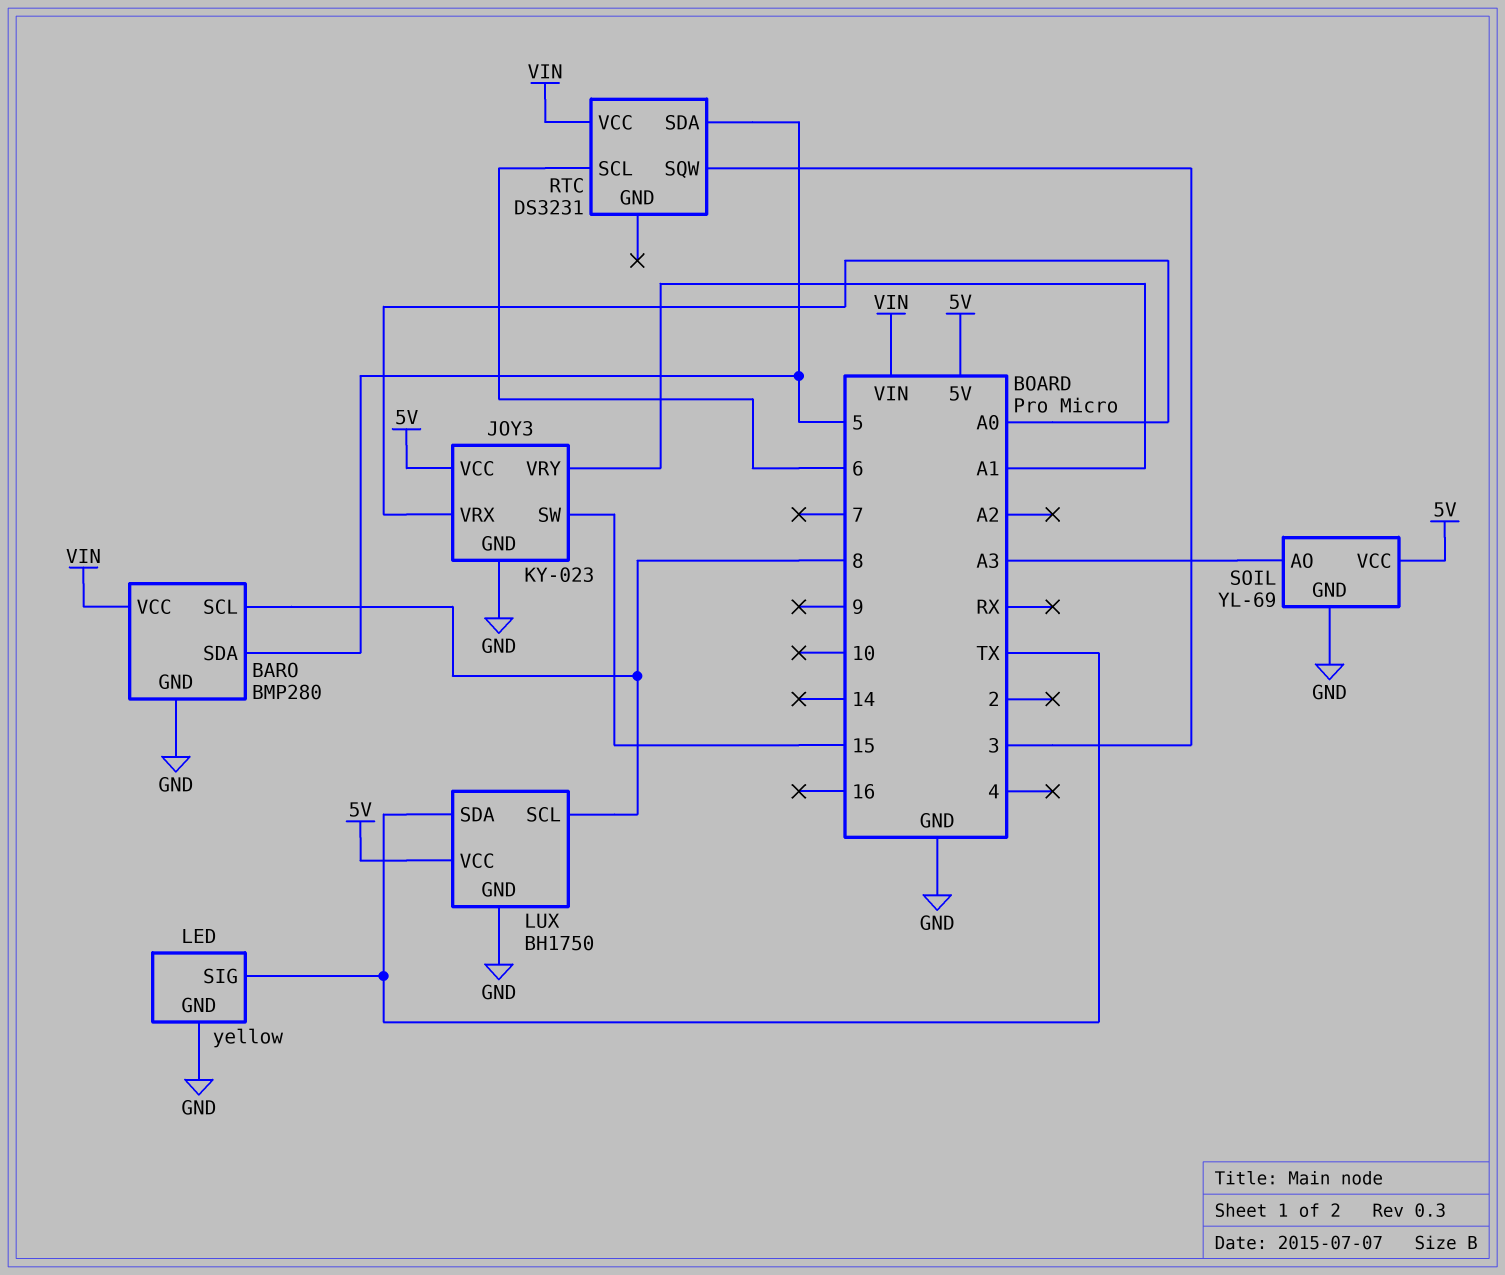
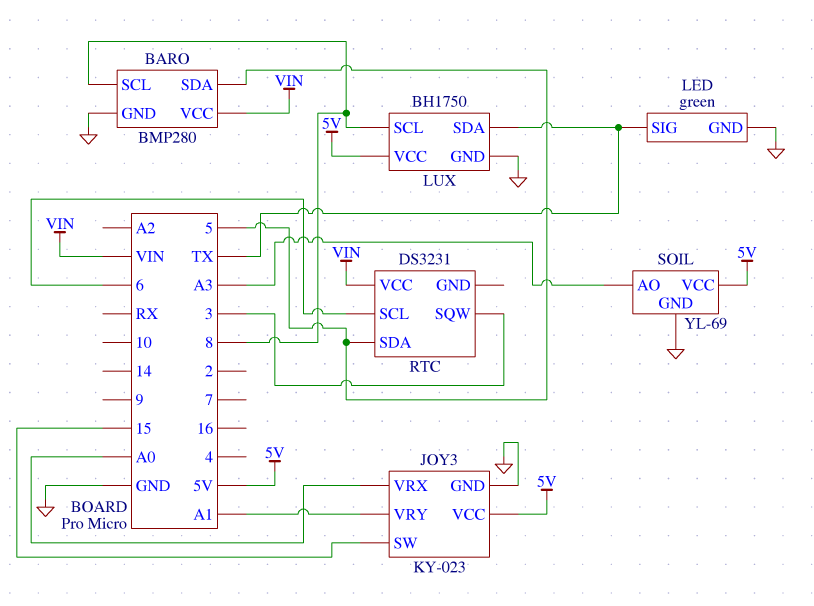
LED: yellow -> green

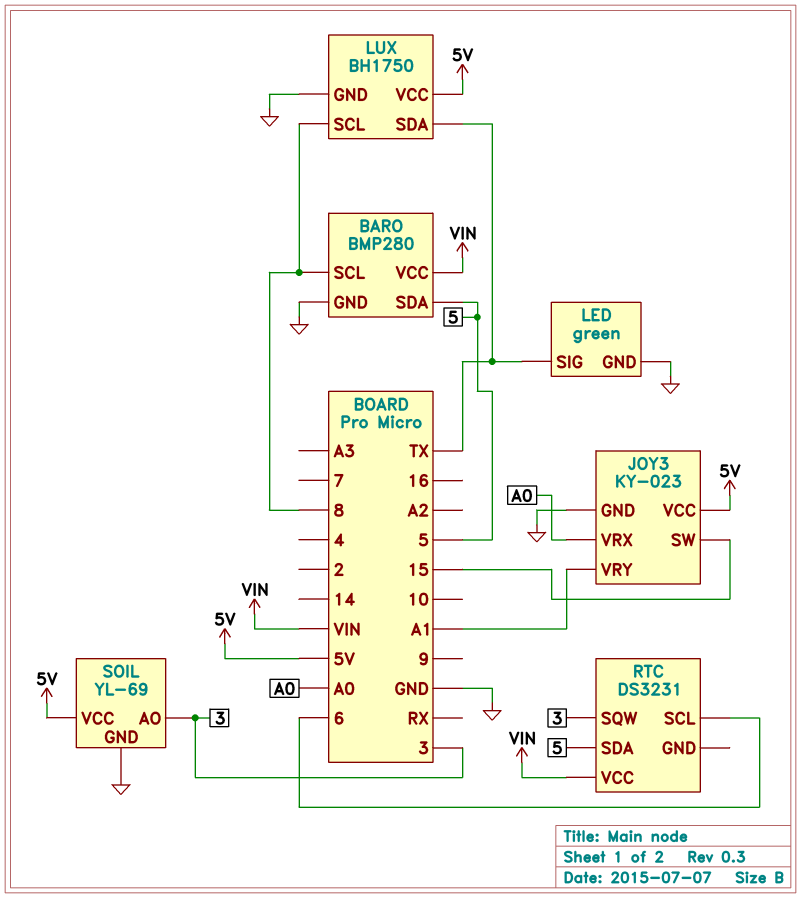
SOIL pin AO: A3 -> 3

